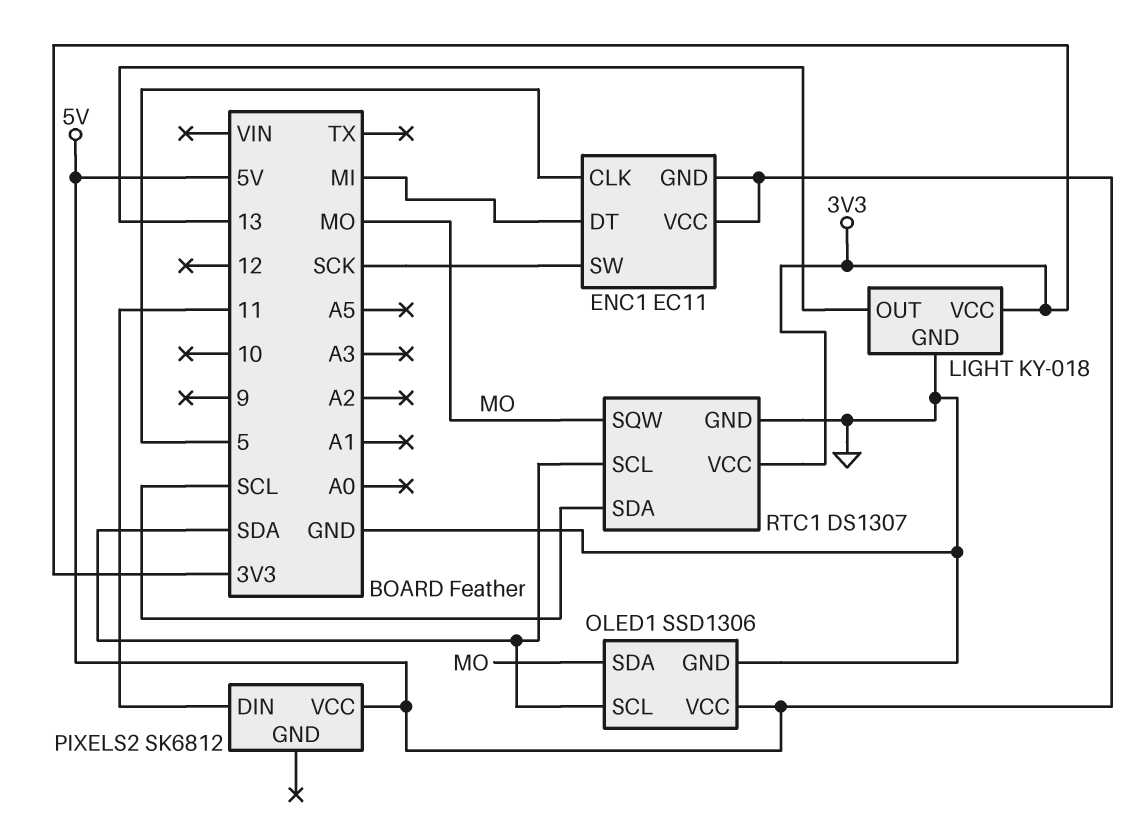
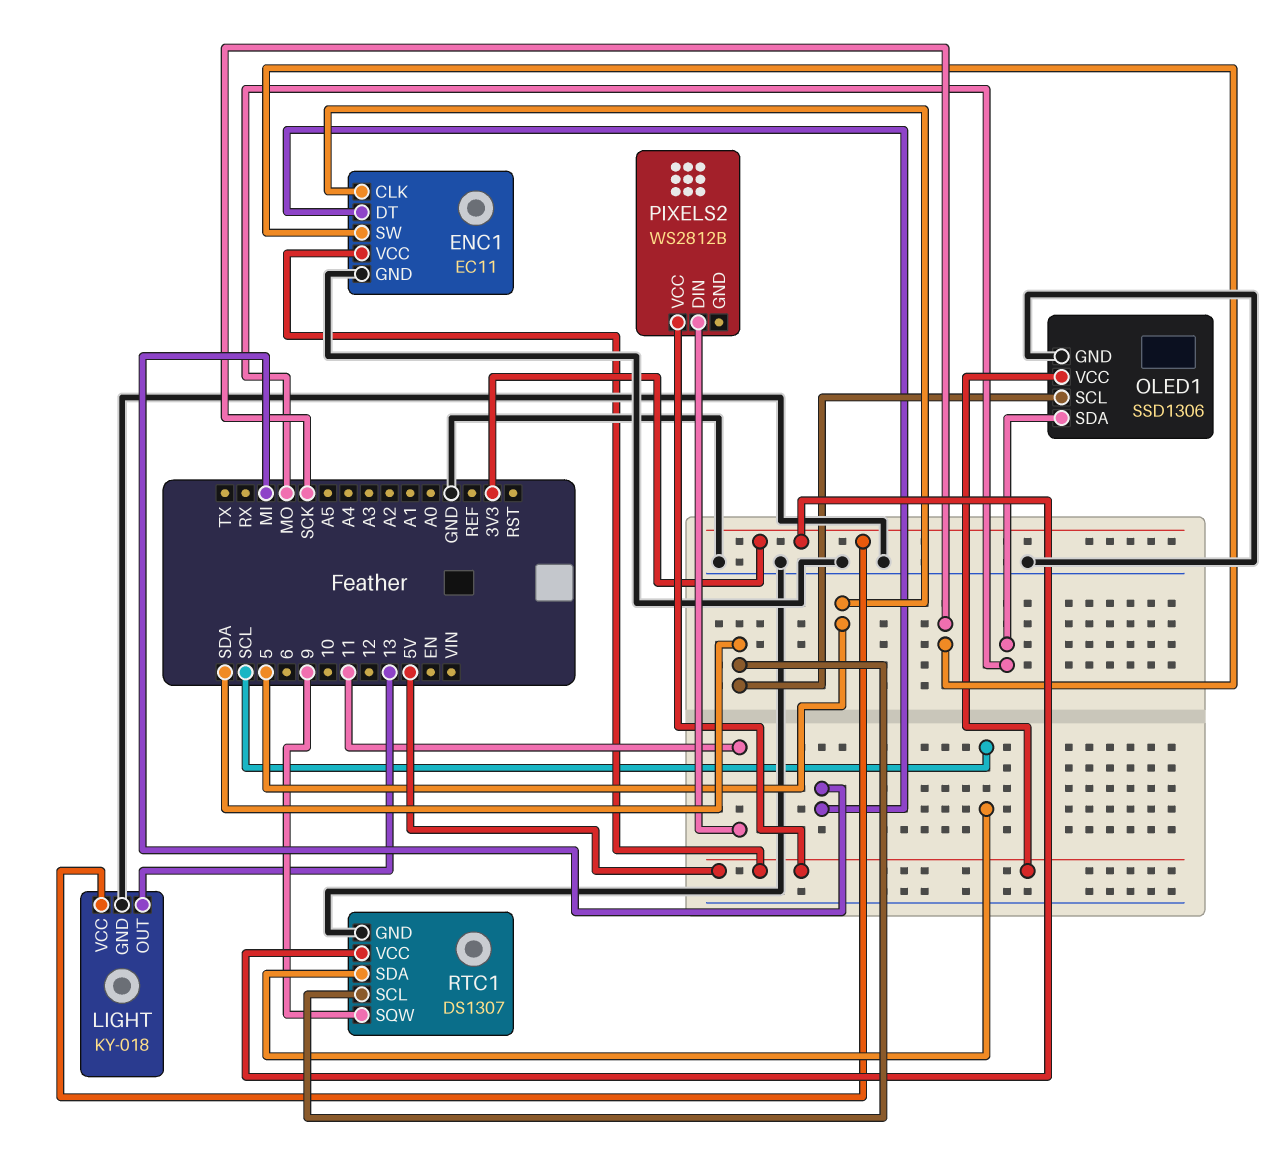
ENC1 pin GND: 5V -> GND
PIXELS2: SK6812 -> WS2812B
RTC1 pin SQW: MO -> 9

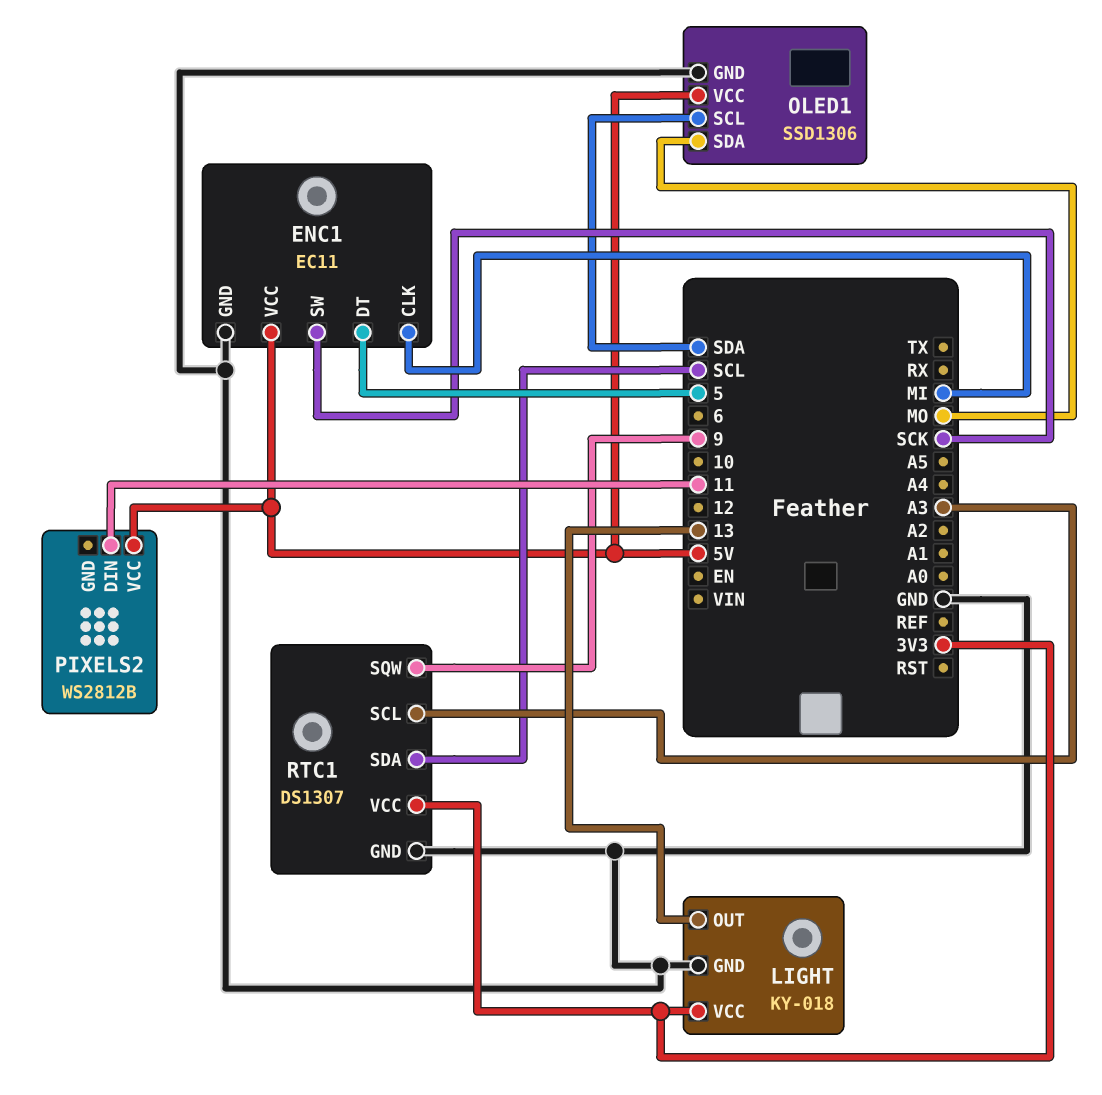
ENC1 pin CLK: 5 -> MI
ENC1 pin DT: MI -> 5
RTC1 pin SCL: SDA -> A3

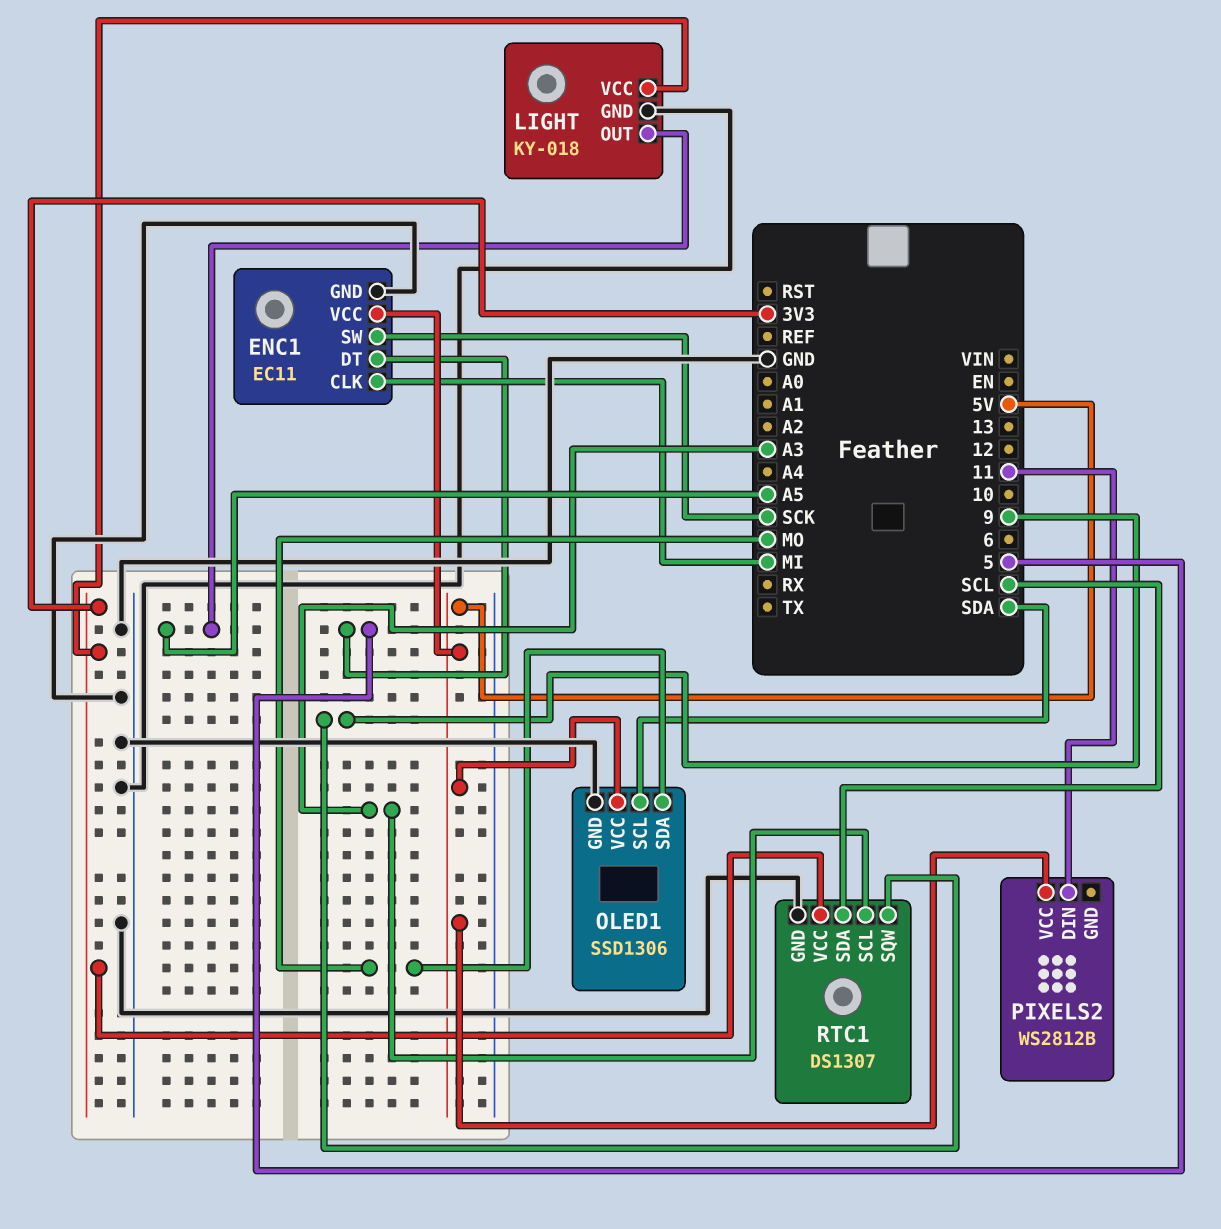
LIGHT pin OUT: 13 -> A5

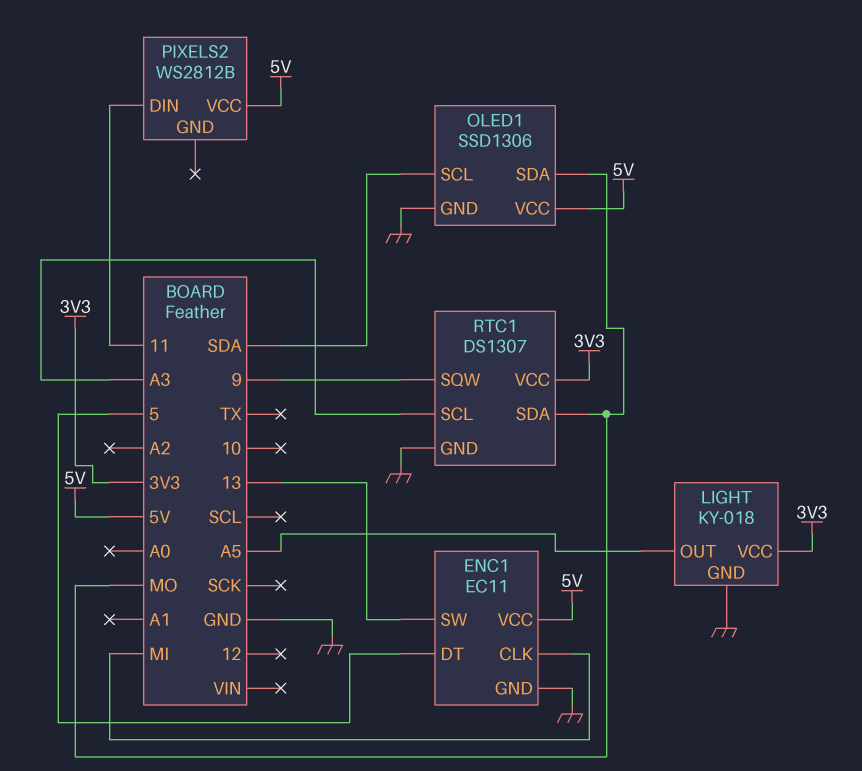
ENC1 pin SW: SCK -> 13
RTC1 pin SDA: SCL -> MO

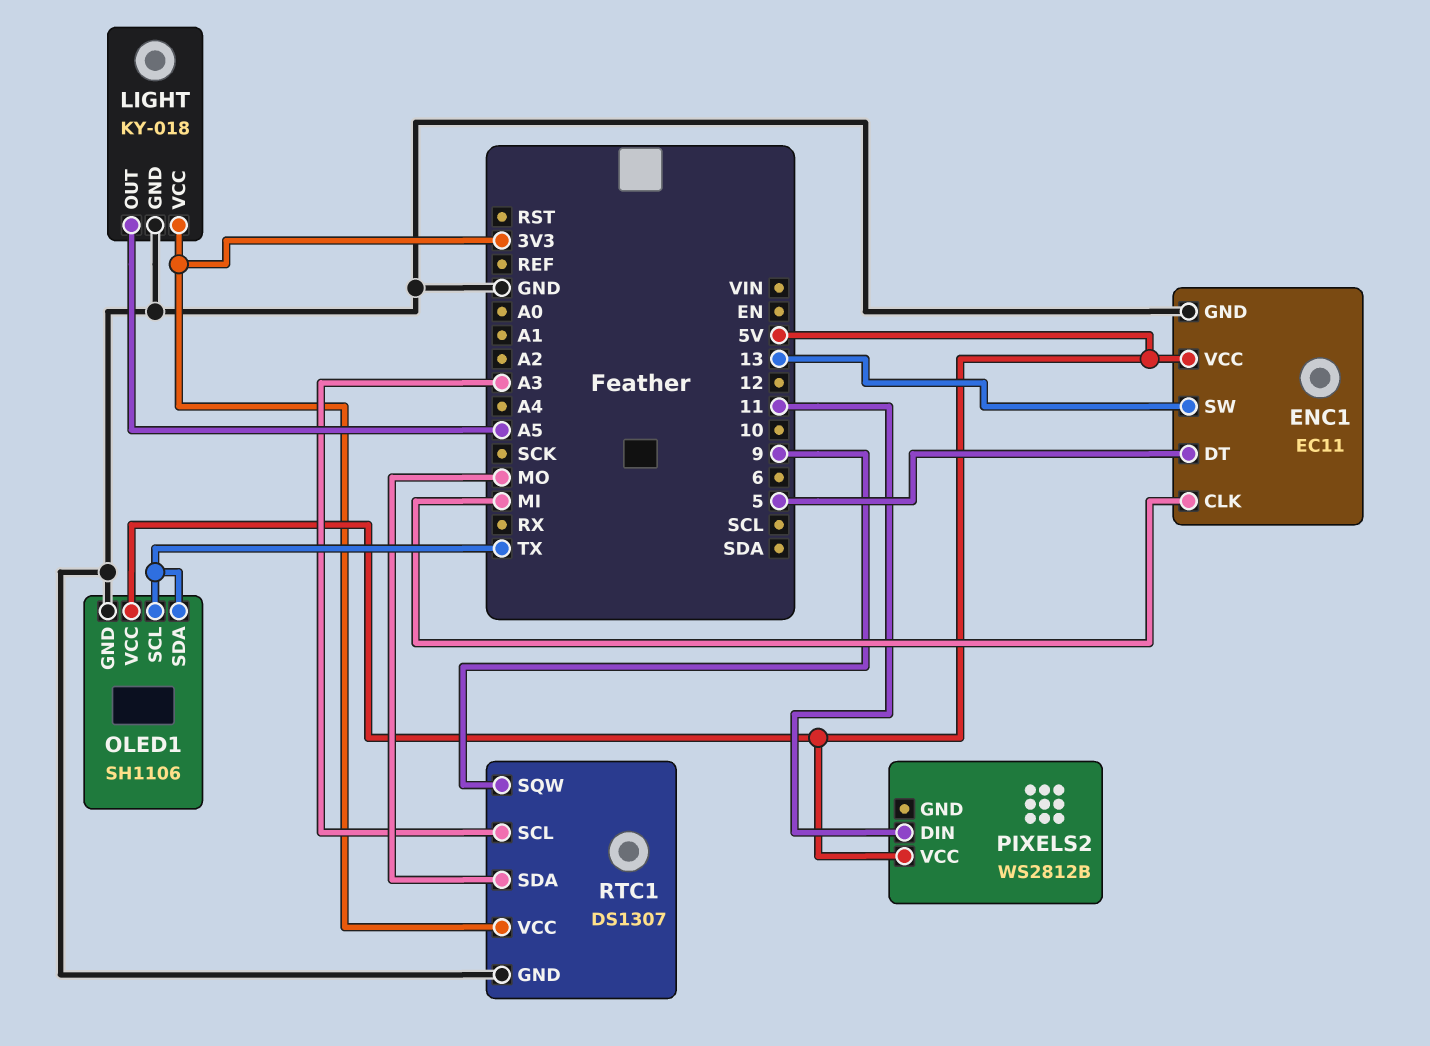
OLED1: SSD1306 -> SH1106
OLED1 pin SCL: SDA -> TX
OLED1 pin SDA: MO -> TX

